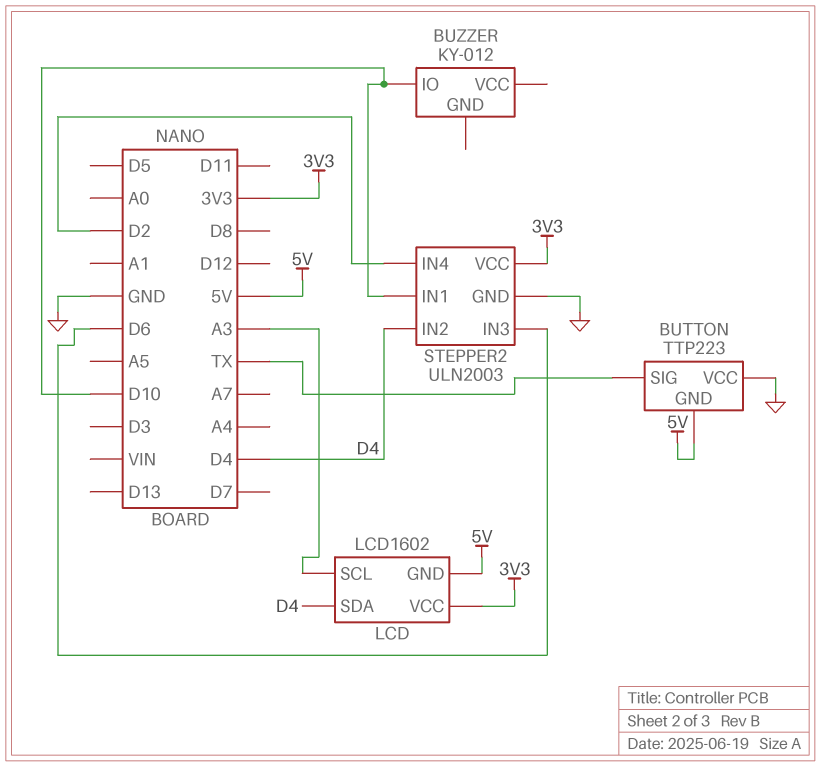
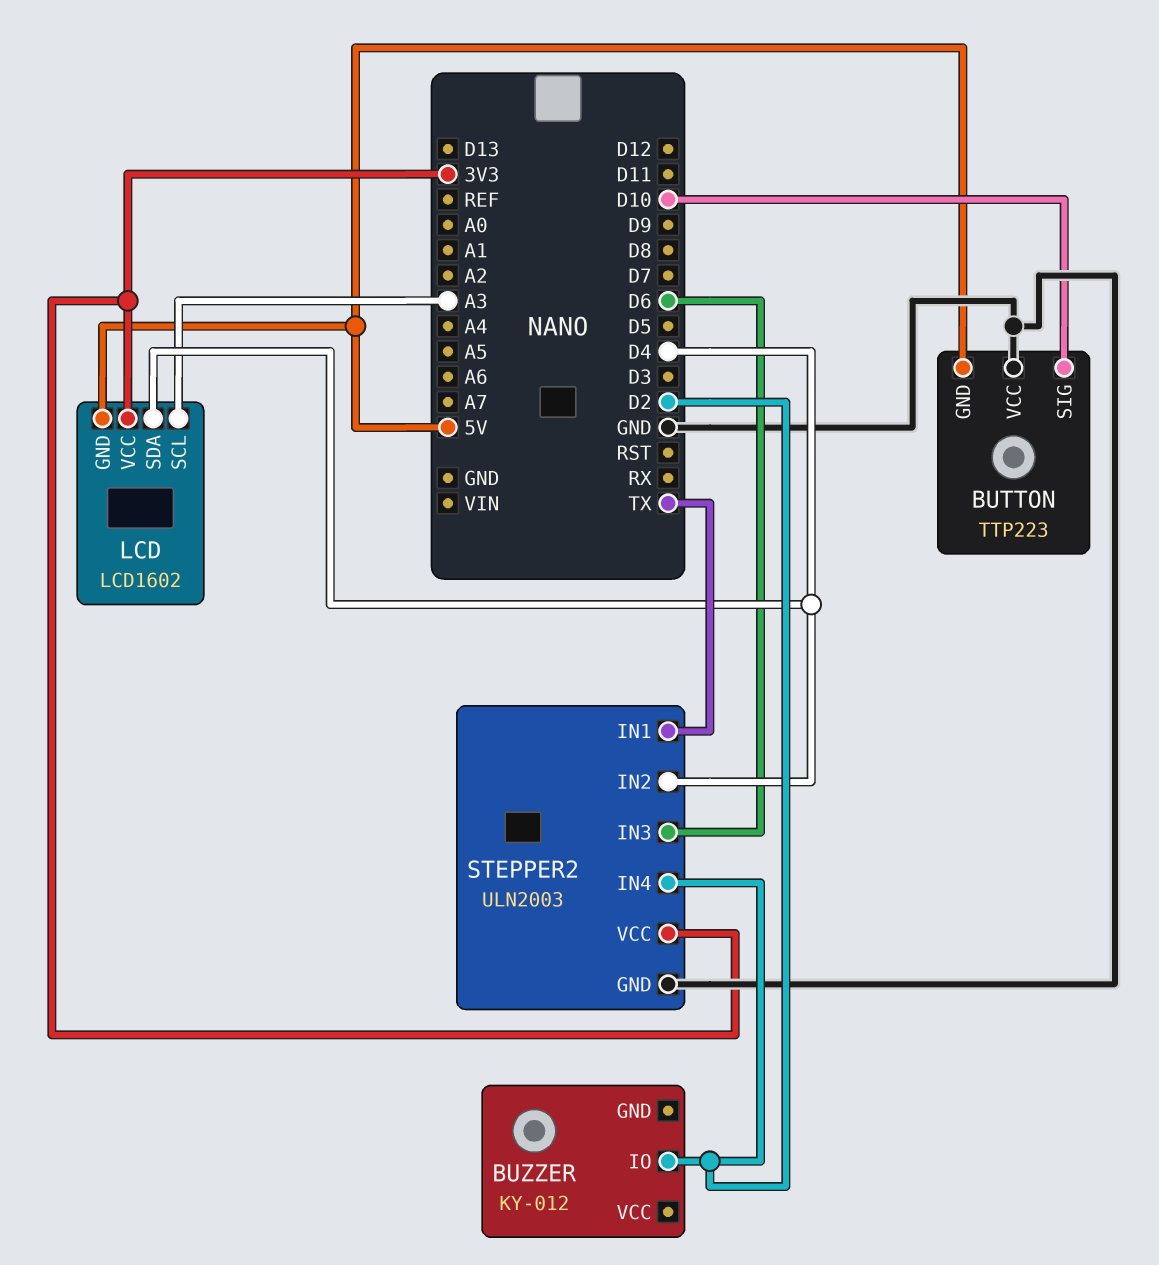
BUTTON pin SIG: TX -> D10
BUZZER pin IO: D10 -> D2
STEPPER2 pin IN1: D10 -> TX

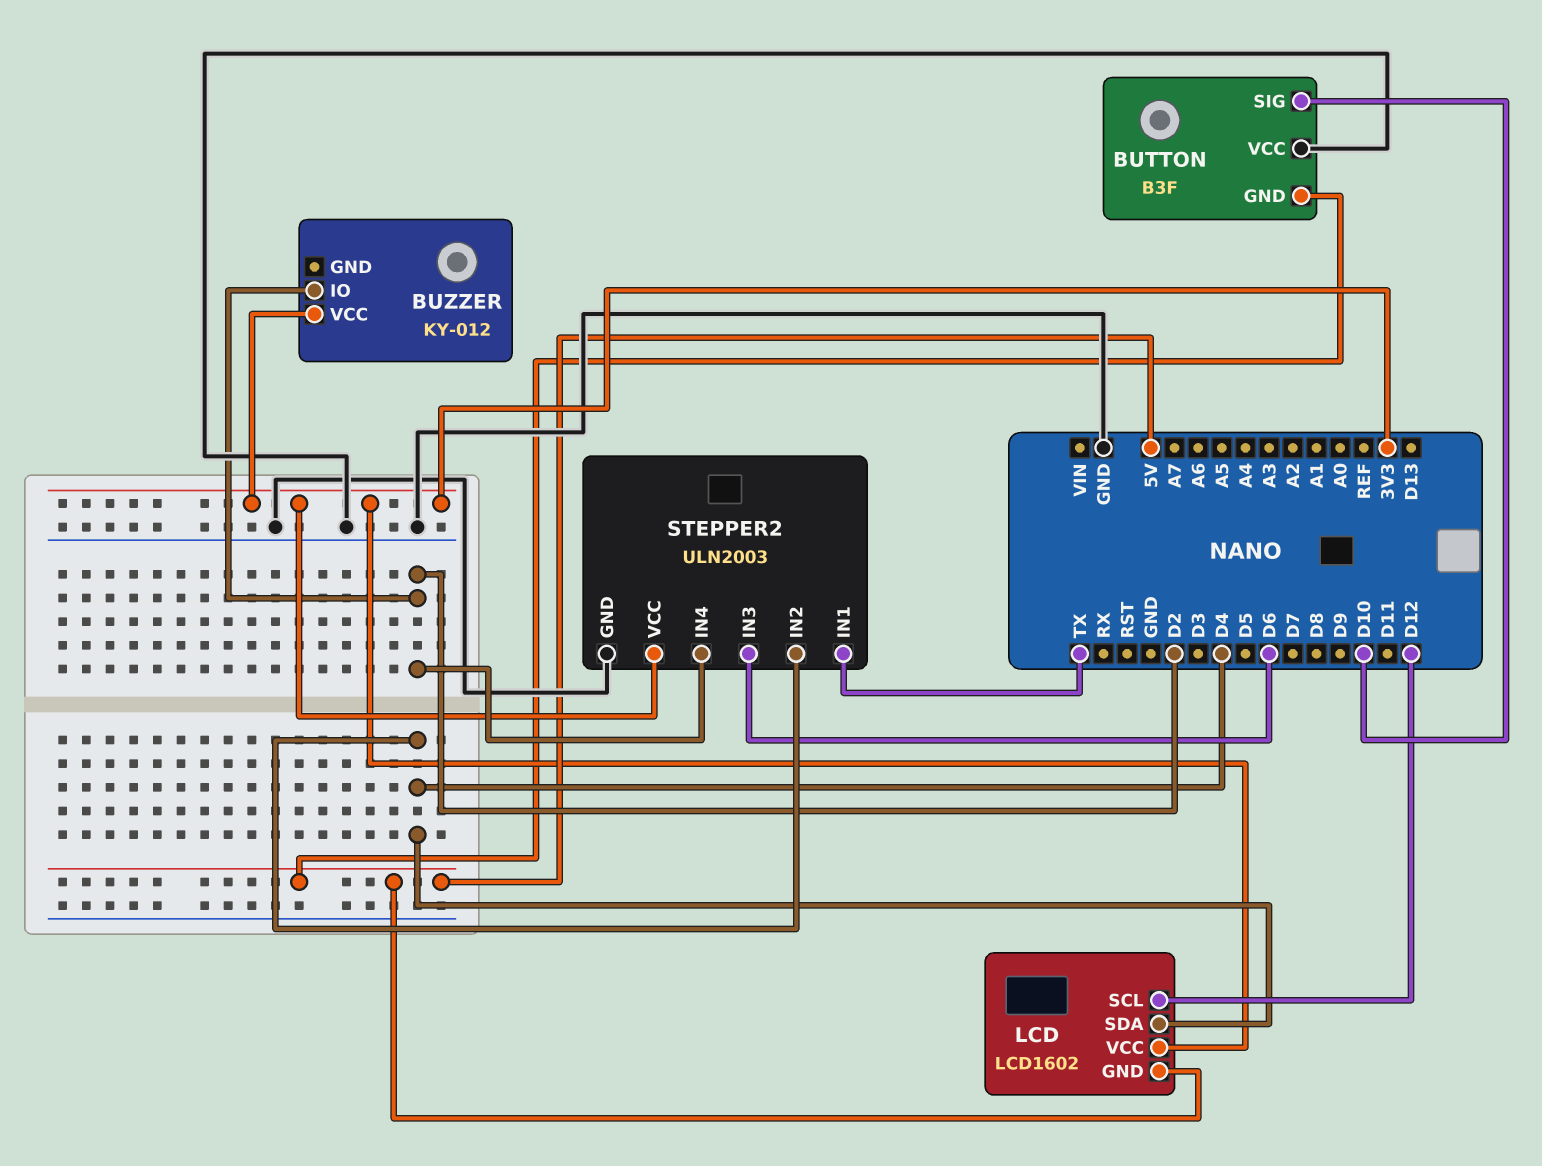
BUTTON: TTP223 -> B3F
BUZZER pin VCC: none -> 3V3
LCD pin SCL: A3 -> D12

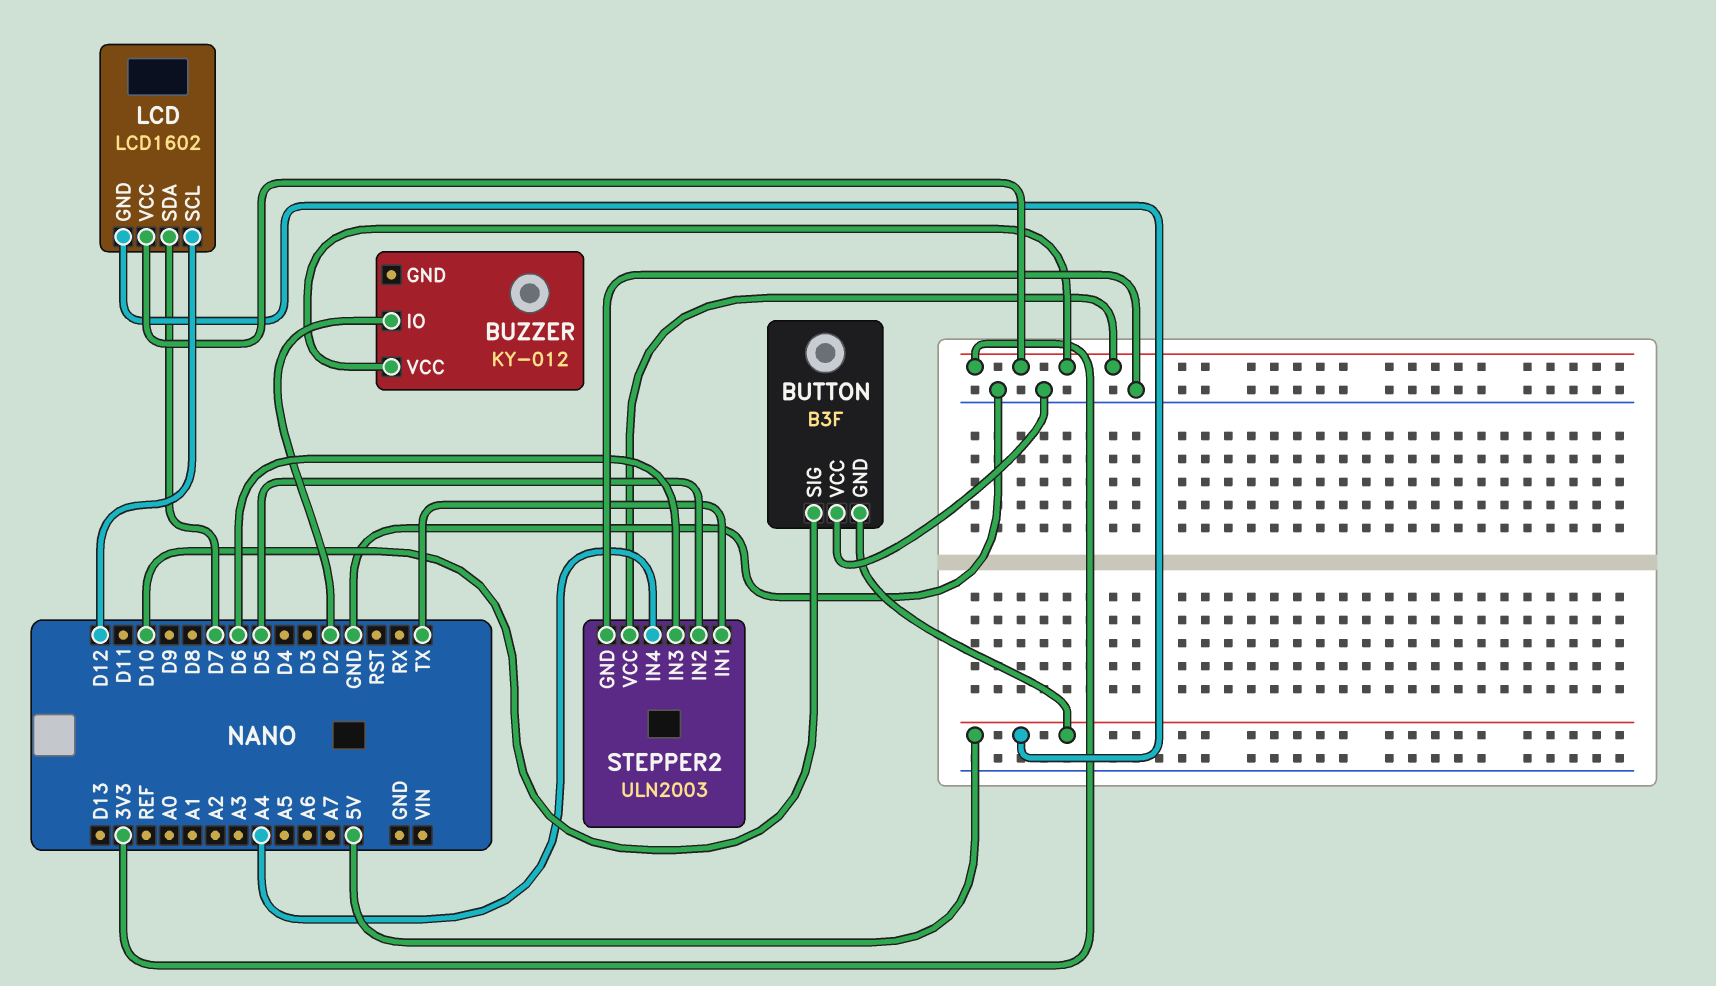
LCD pin SDA: D4 -> D7
STEPPER2 pin IN2: D4 -> D5
STEPPER2 pin IN4: D2 -> A4

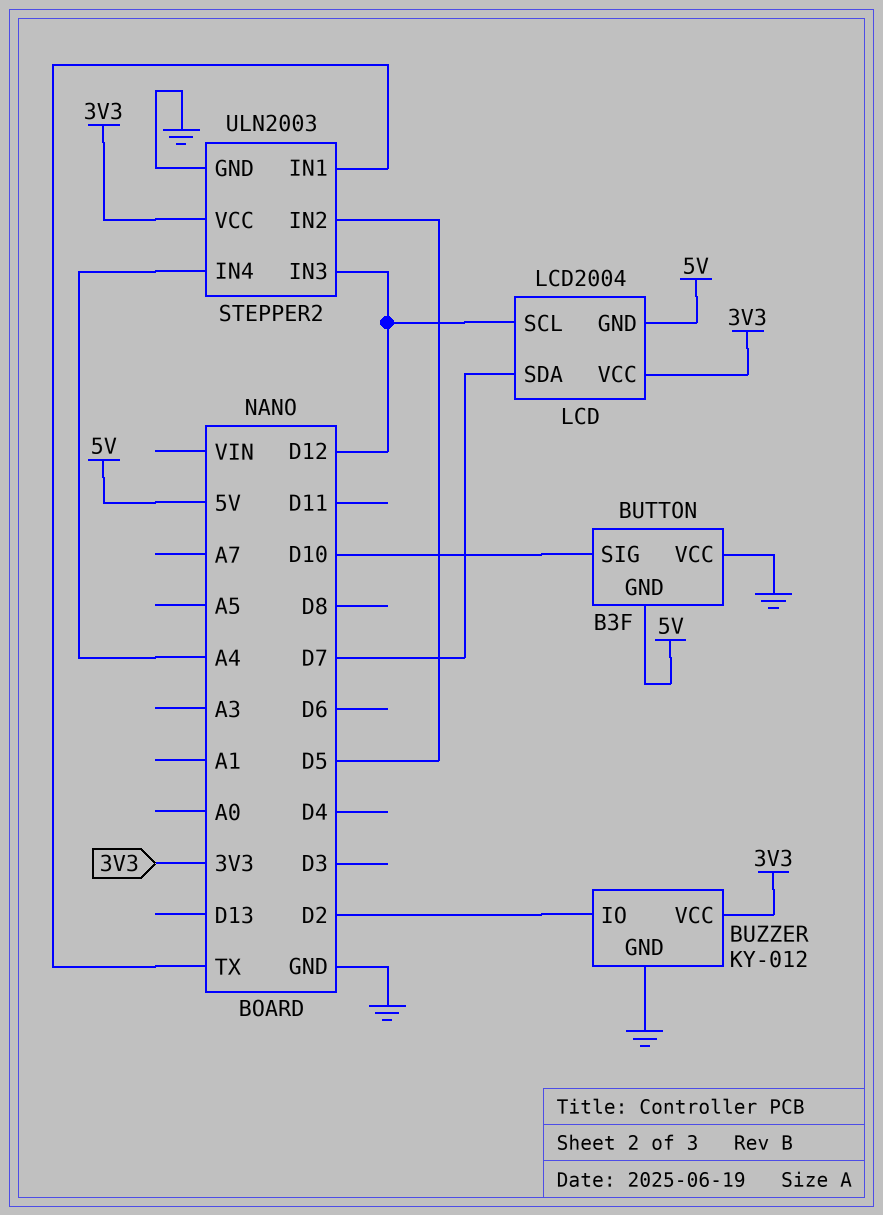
BUZZER pin GND: none -> GND
LCD: LCD1602 -> LCD2004
STEPPER2 pin IN3: D6 -> D12

